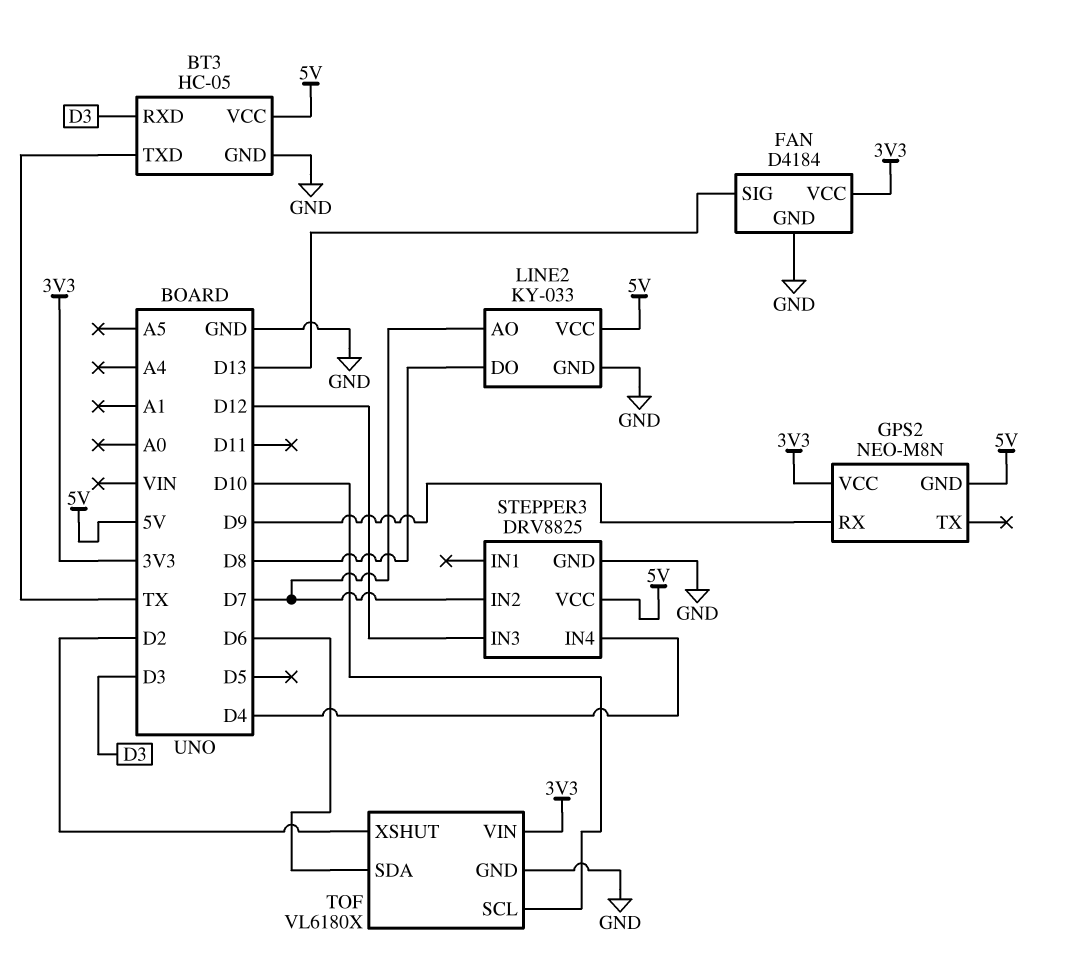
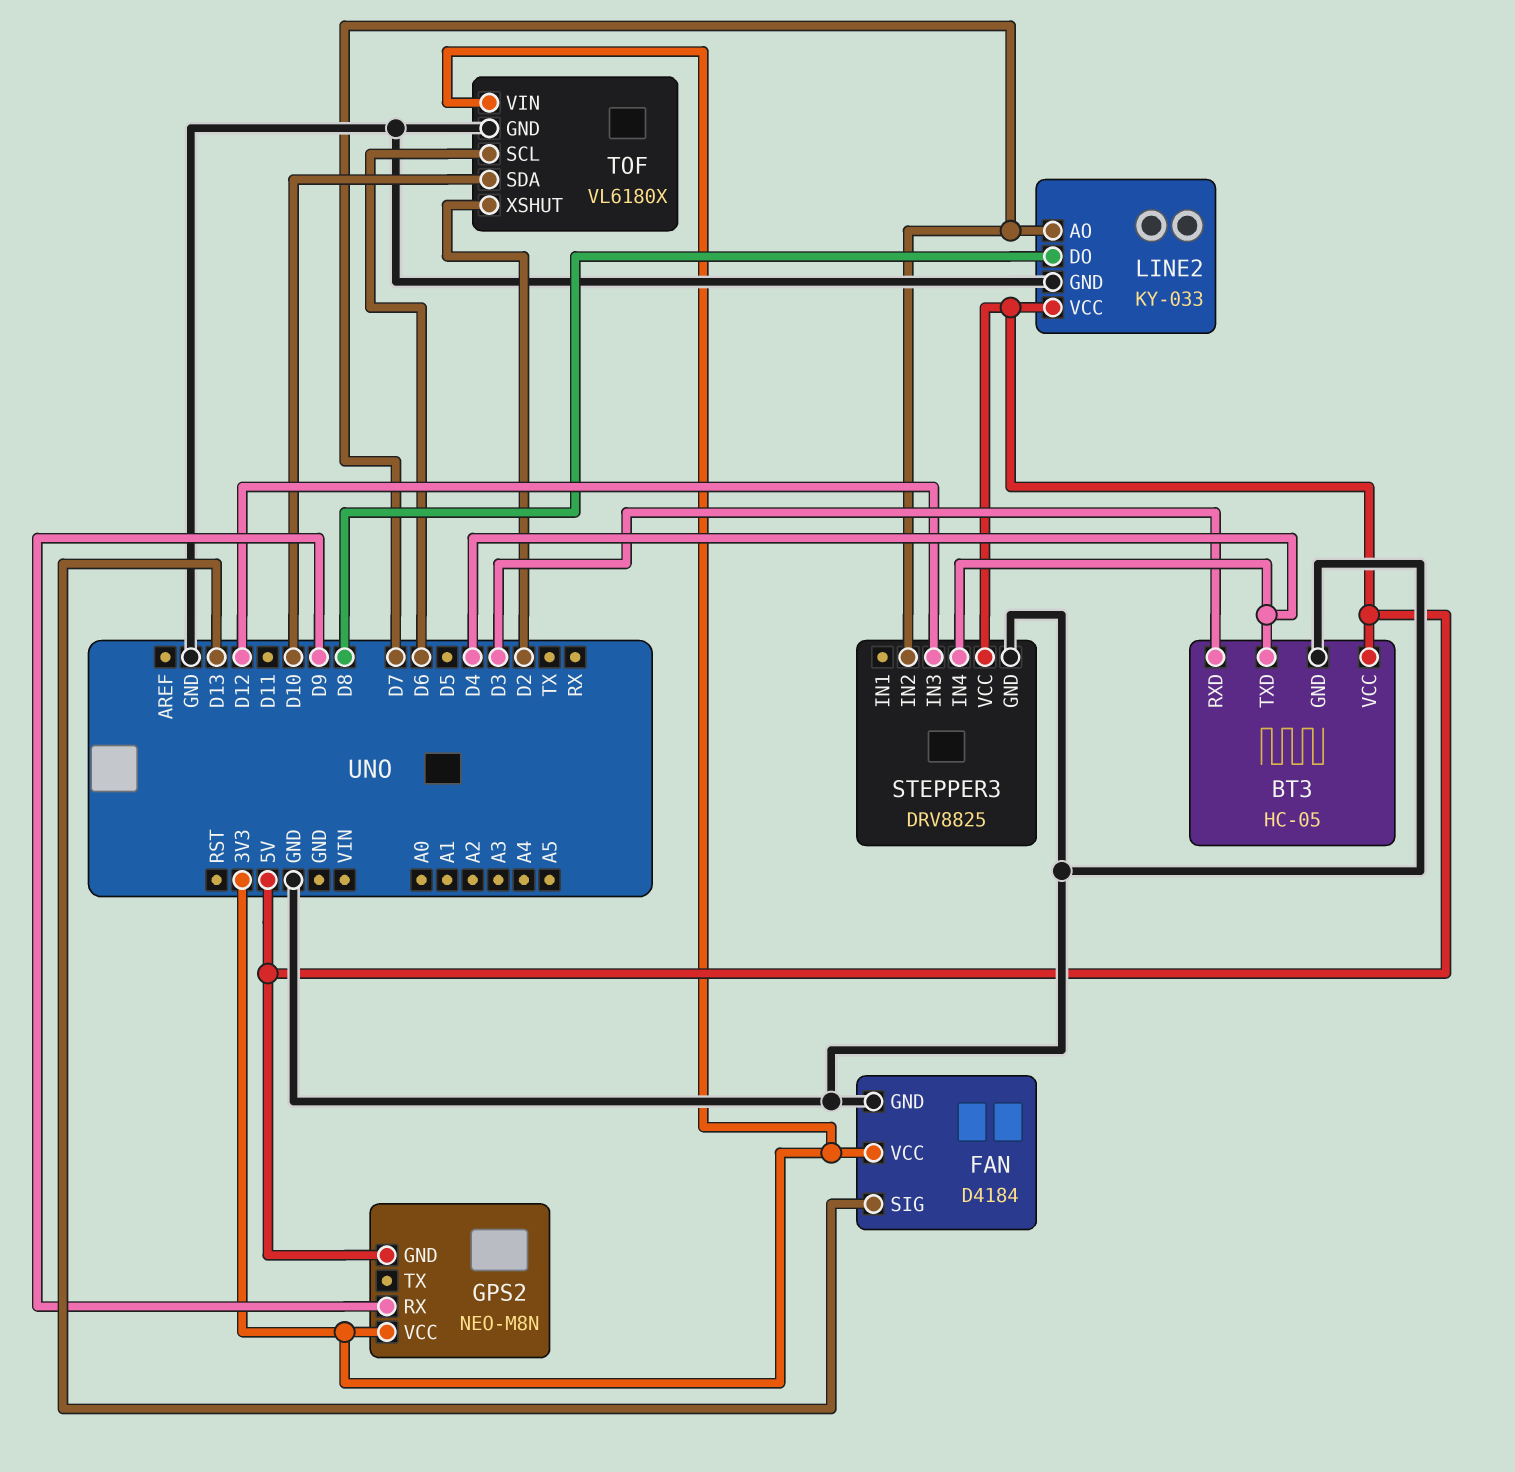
BT3 pin TXD: TX -> D4
TOF pin SCL: D10 -> D6
TOF pin SDA: D6 -> D10

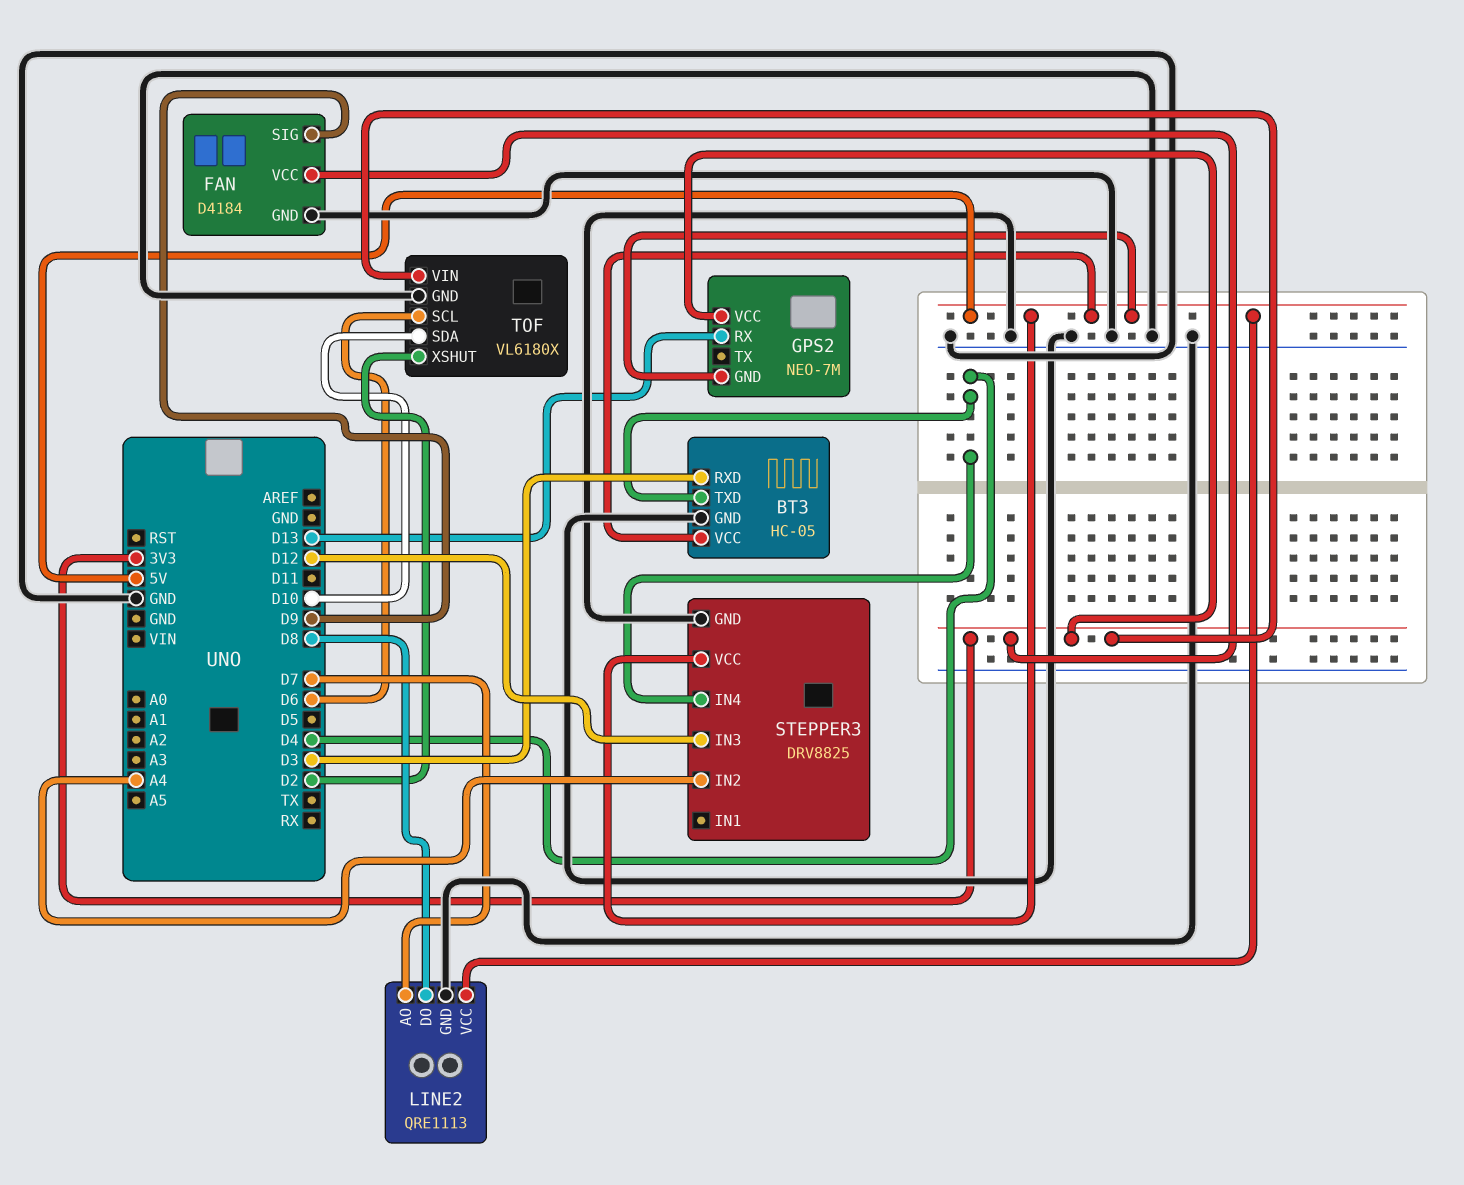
FAN pin SIG: D13 -> D9
GPS2: NEO-M8N -> NEO-7M
GPS2 pin RX: D9 -> D13
LINE2: KY-033 -> QRE1113
STEPPER3 pin IN2: D7 -> A4

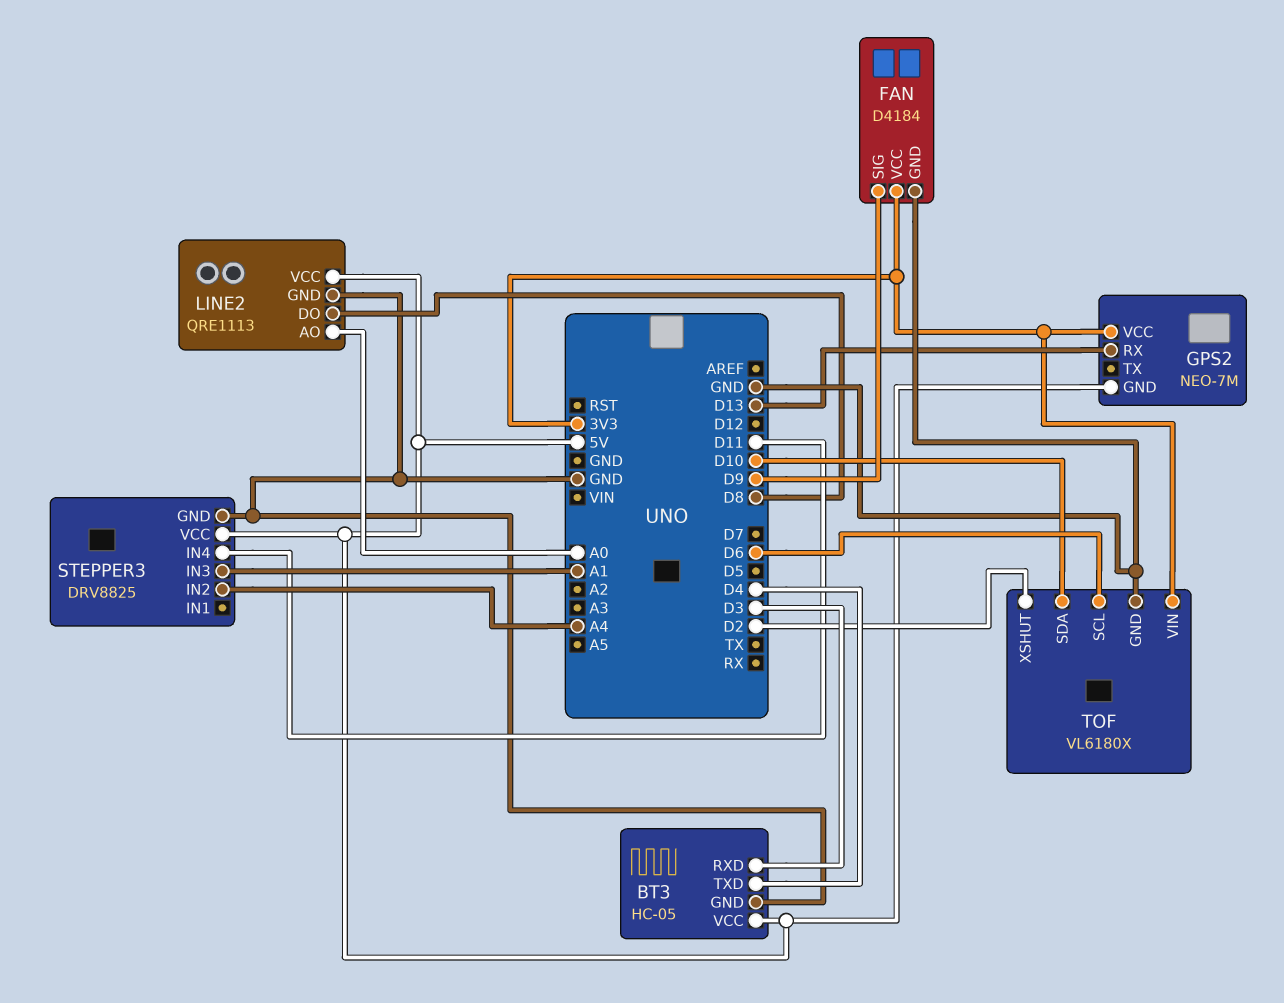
LINE2 pin AO: D7 -> A0
STEPPER3 pin IN3: D12 -> A1
STEPPER3 pin IN4: D4 -> D11

